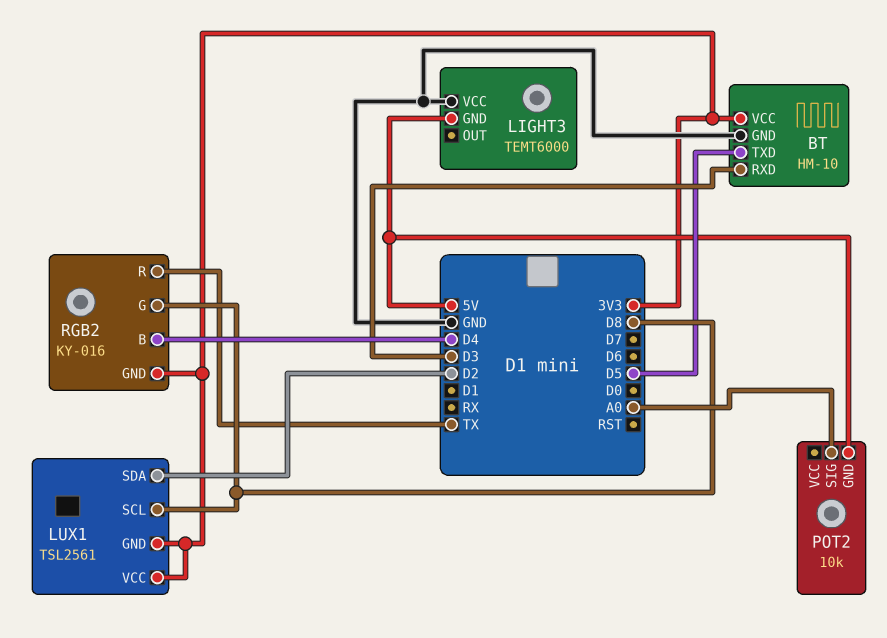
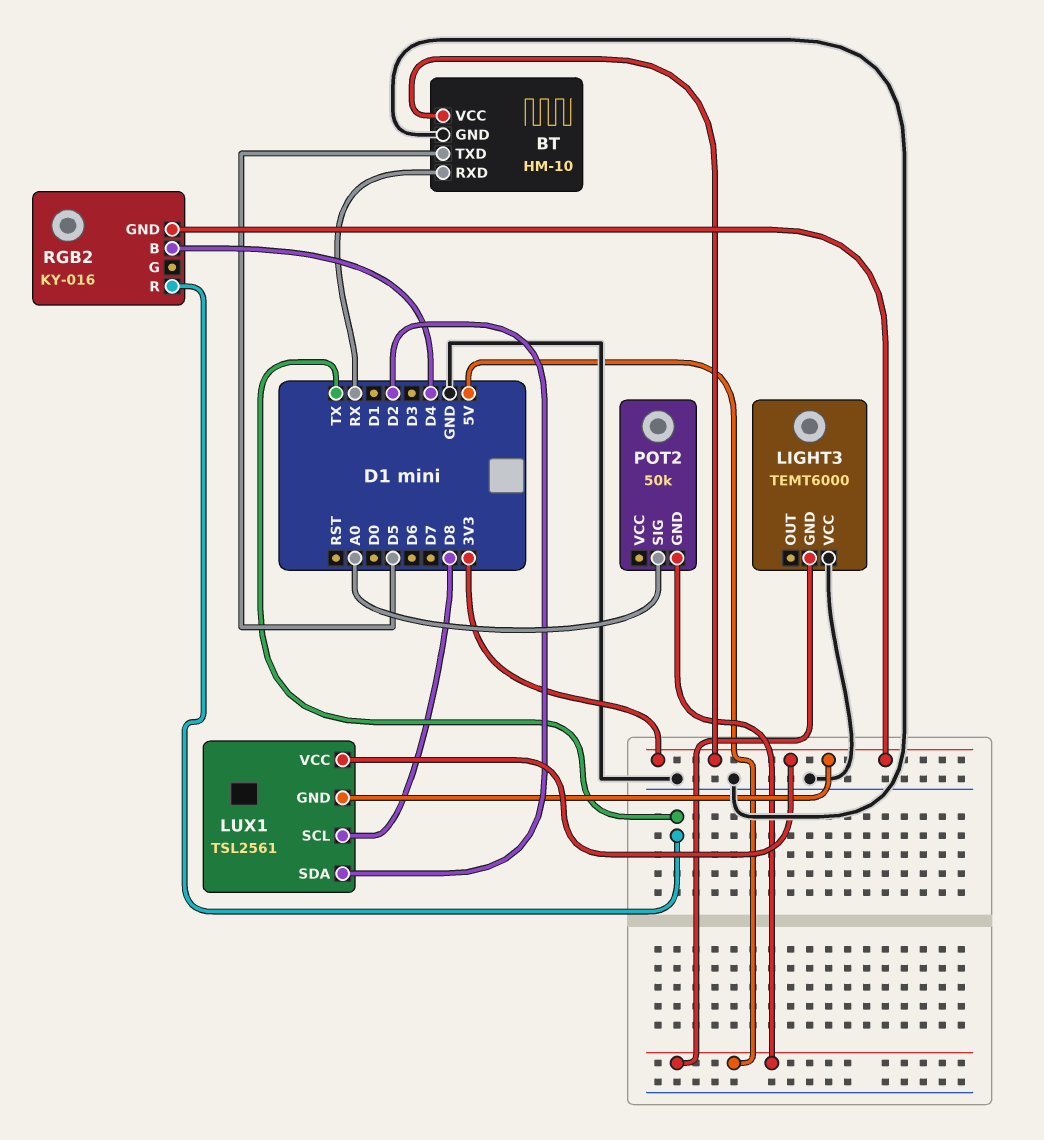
BT pin RXD: D3 -> RX
POT2: 10k -> 50k
RGB2 pin G: D8 -> none

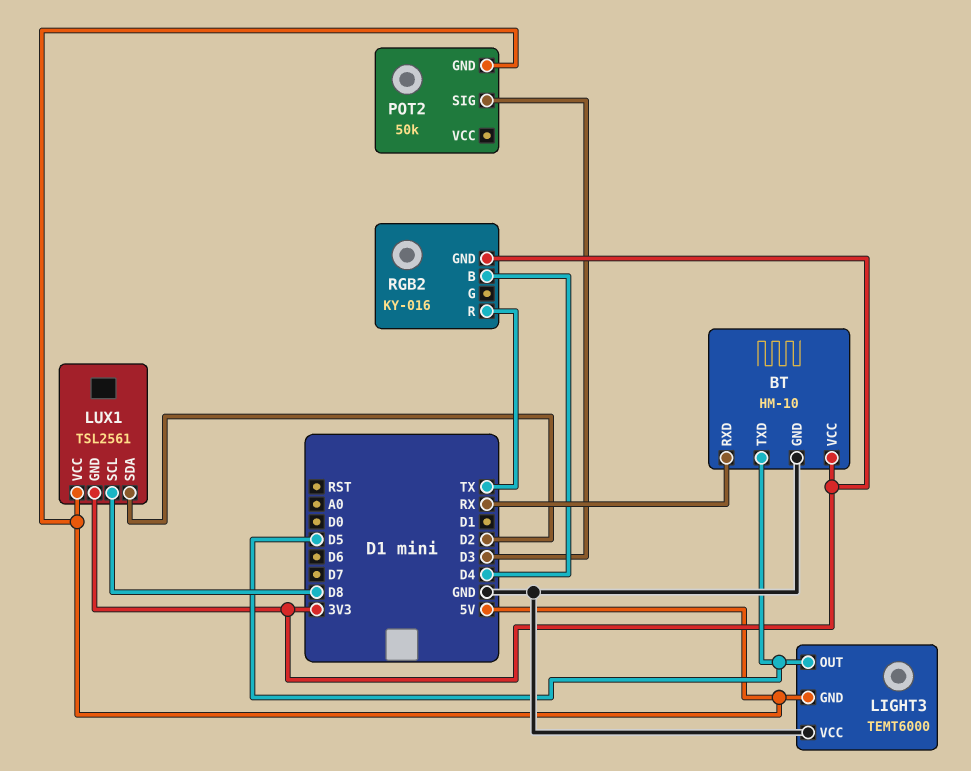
LIGHT3 pin OUT: none -> D5
LUX1 pin VCC: 3V3 -> 5V
POT2 pin SIG: A0 -> D3

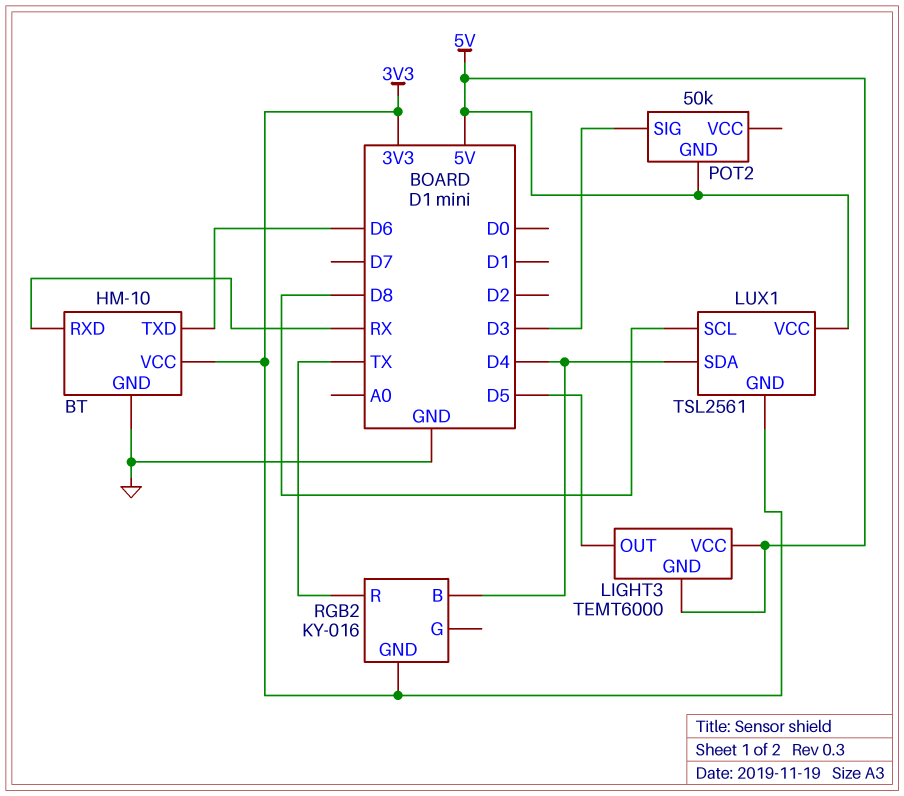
BT pin TXD: D5 -> D6
LIGHT3 pin VCC: GND -> 5V
LUX1 pin SDA: D2 -> D4

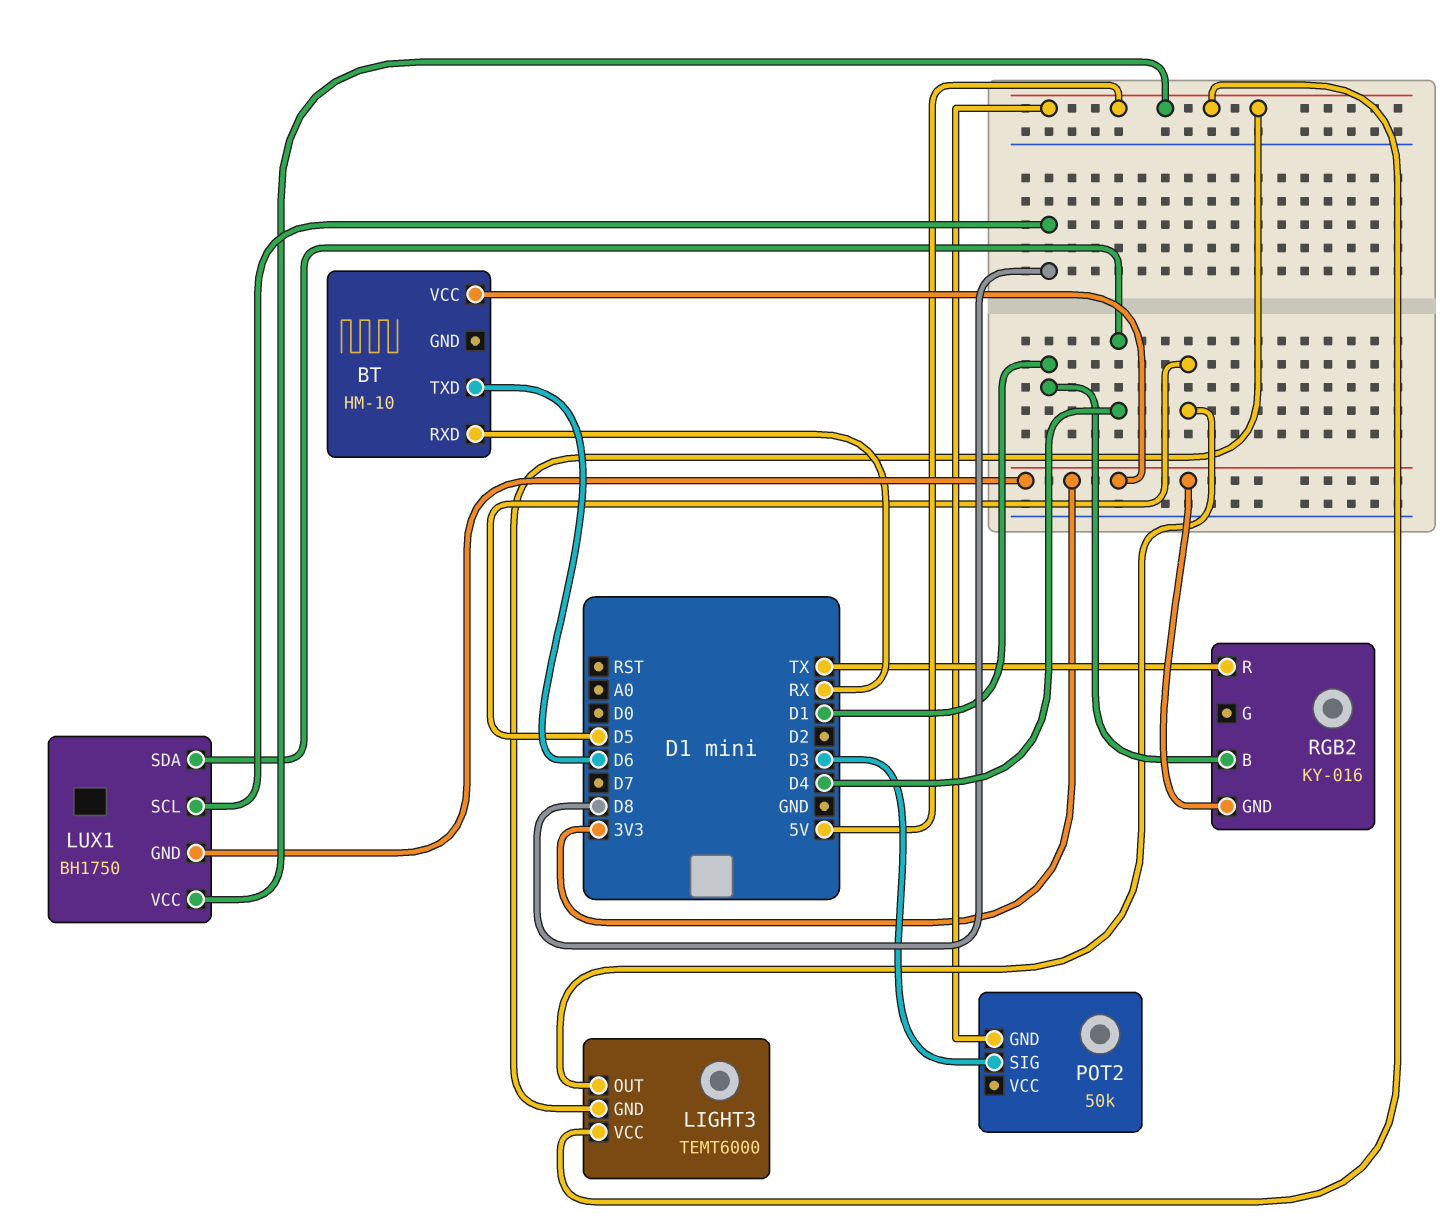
BT pin GND: GND -> none
LUX1: TSL2561 -> BH1750
RGB2 pin B: D4 -> D1

